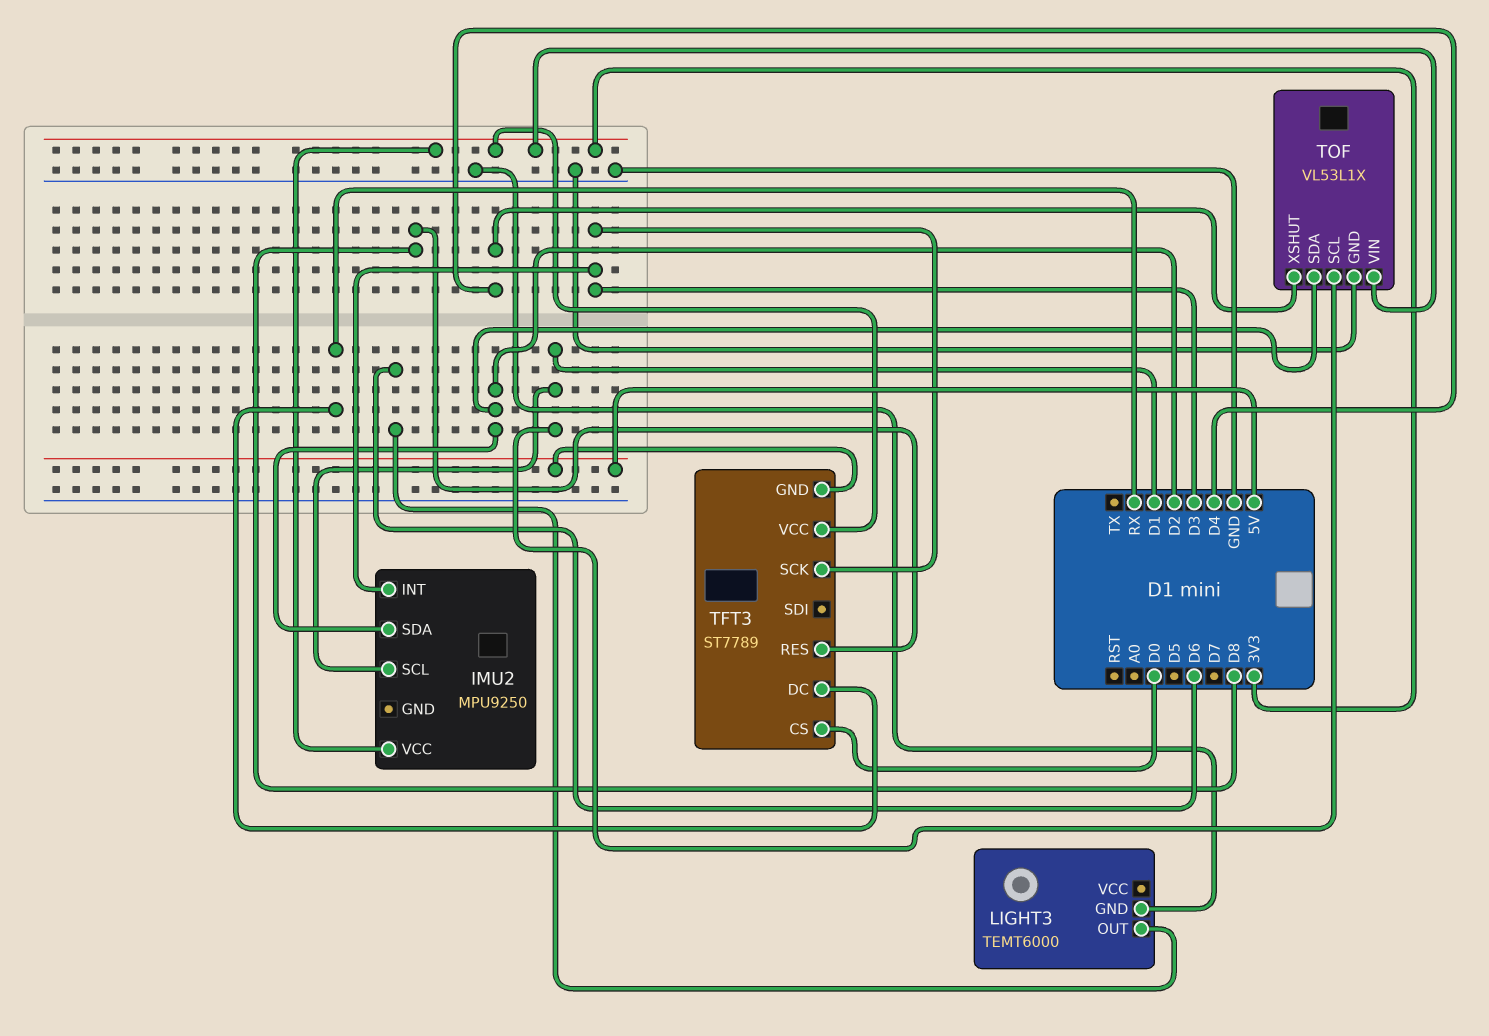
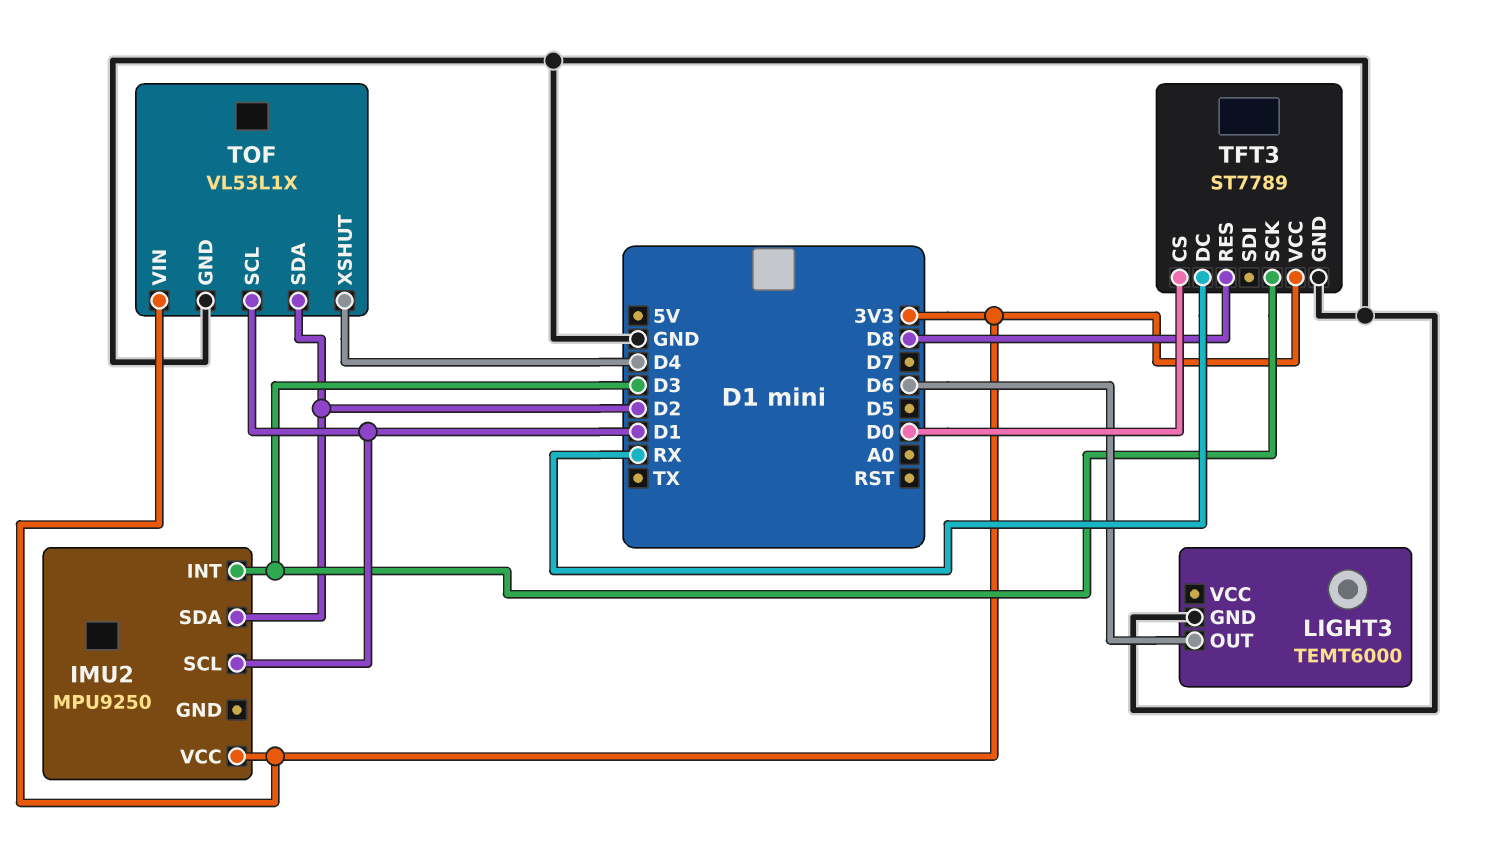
TFT3 pin GND: 5V -> GND

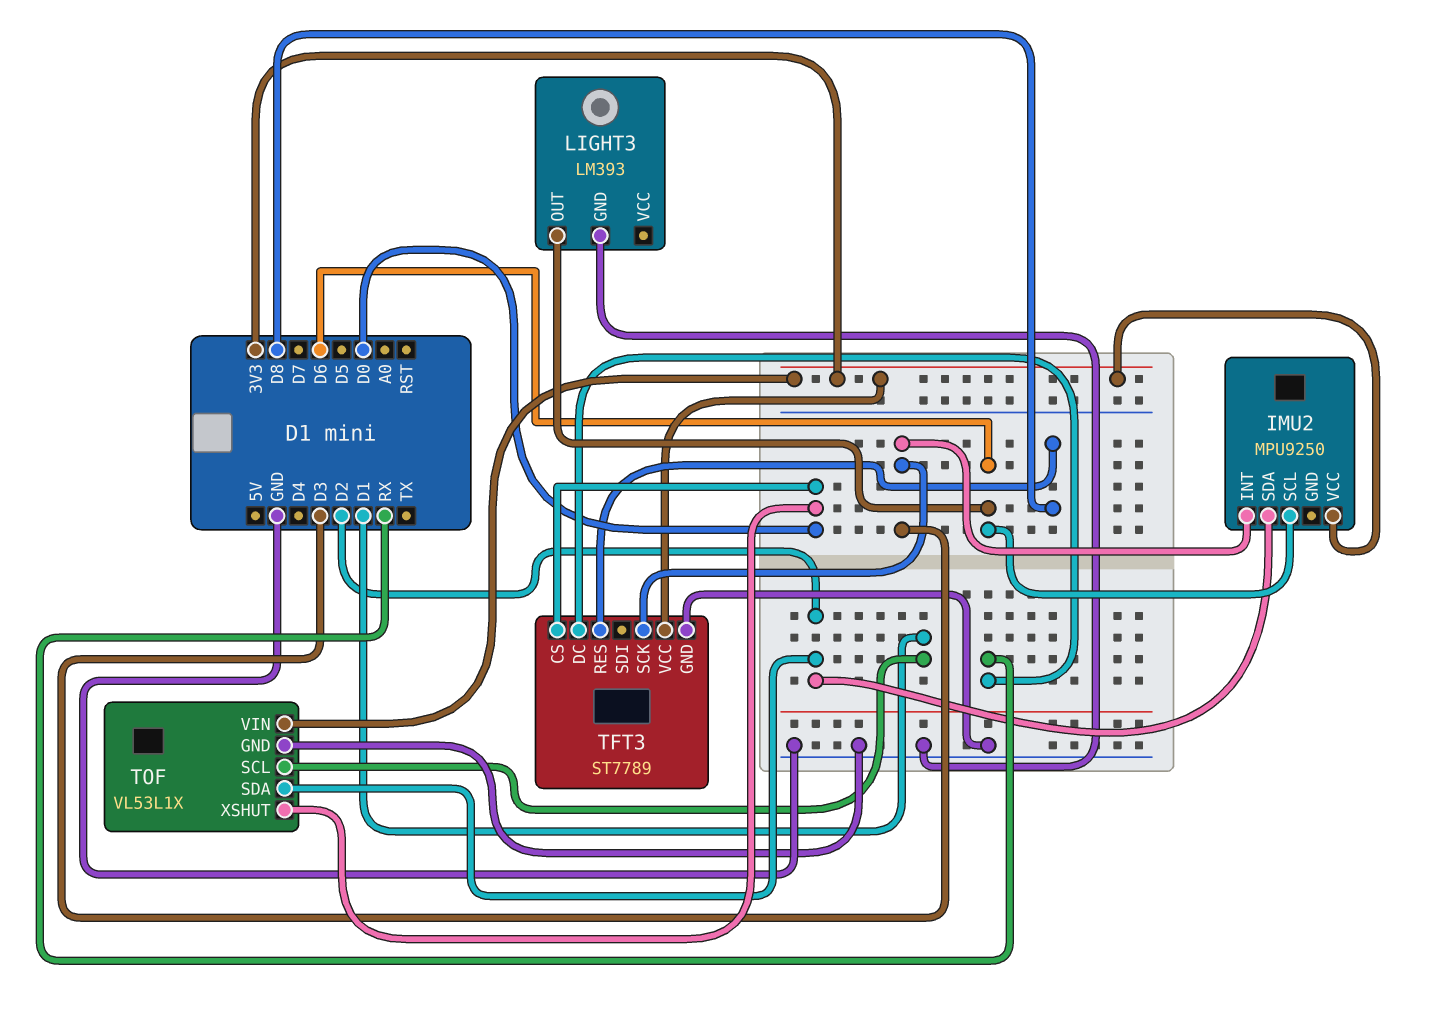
IMU2 pin SCL: D1 -> D6
LIGHT3: TEMT6000 -> LM393
TOF pin XSHUT: D4 -> D0

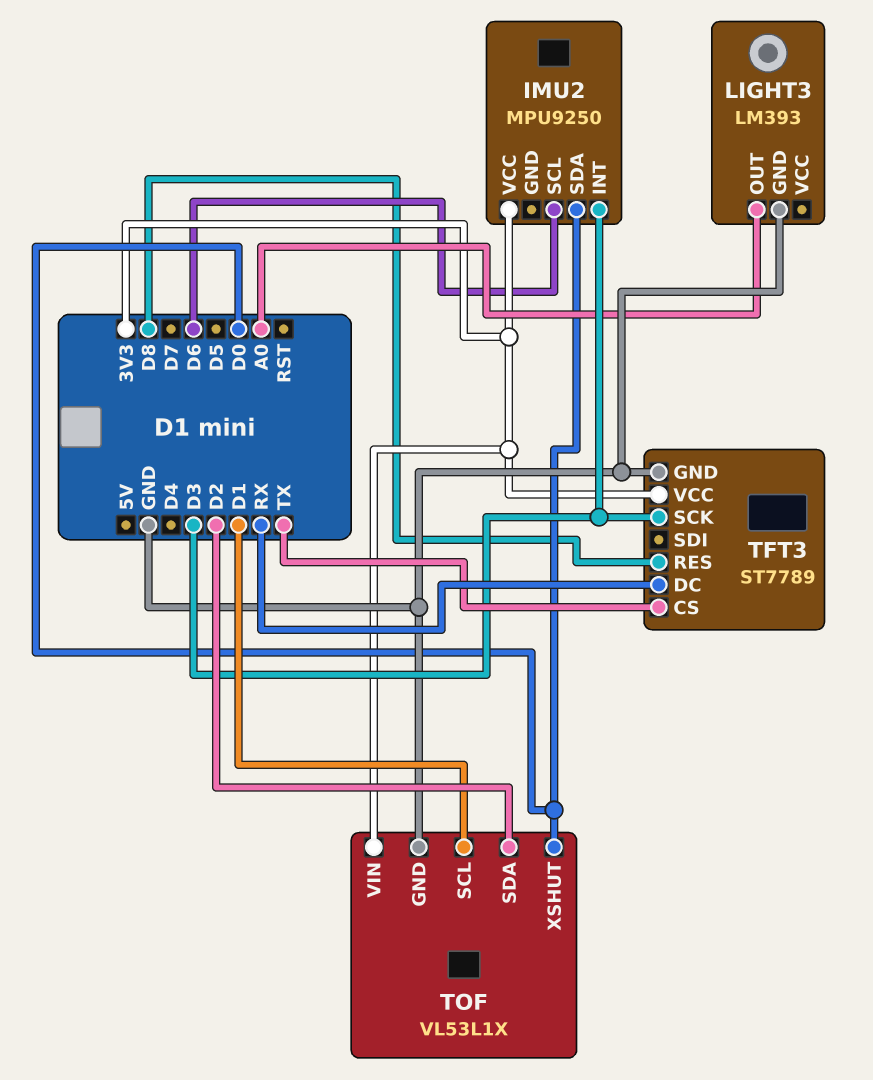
IMU2 pin SDA: D2 -> D0
LIGHT3 pin OUT: D6 -> A0
TFT3 pin CS: D0 -> TX

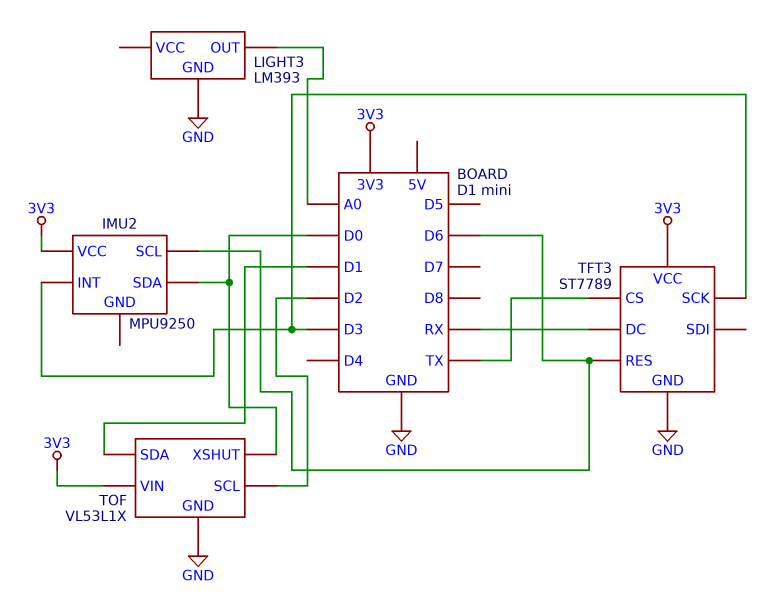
TFT3 pin RES: D8 -> D6
TOF pin SCL: D1 -> D2
TOF pin SDA: D2 -> D1

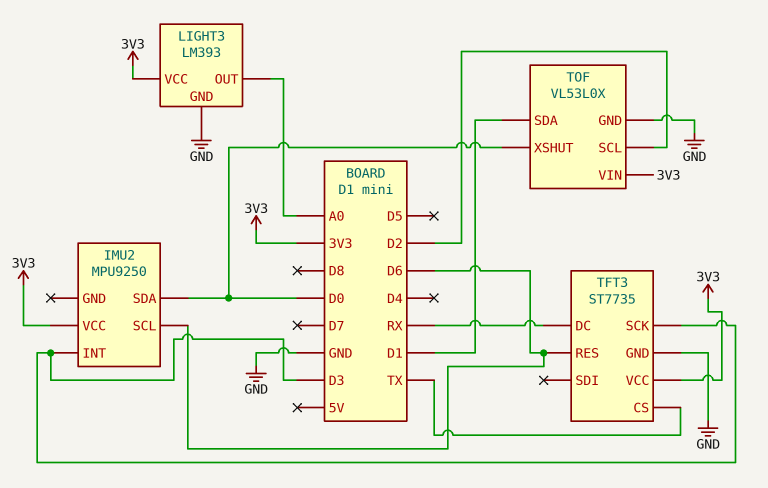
LIGHT3 pin VCC: none -> 3V3
TFT3: ST7789 -> ST7735
TOF: VL53L1X -> VL53L0X

